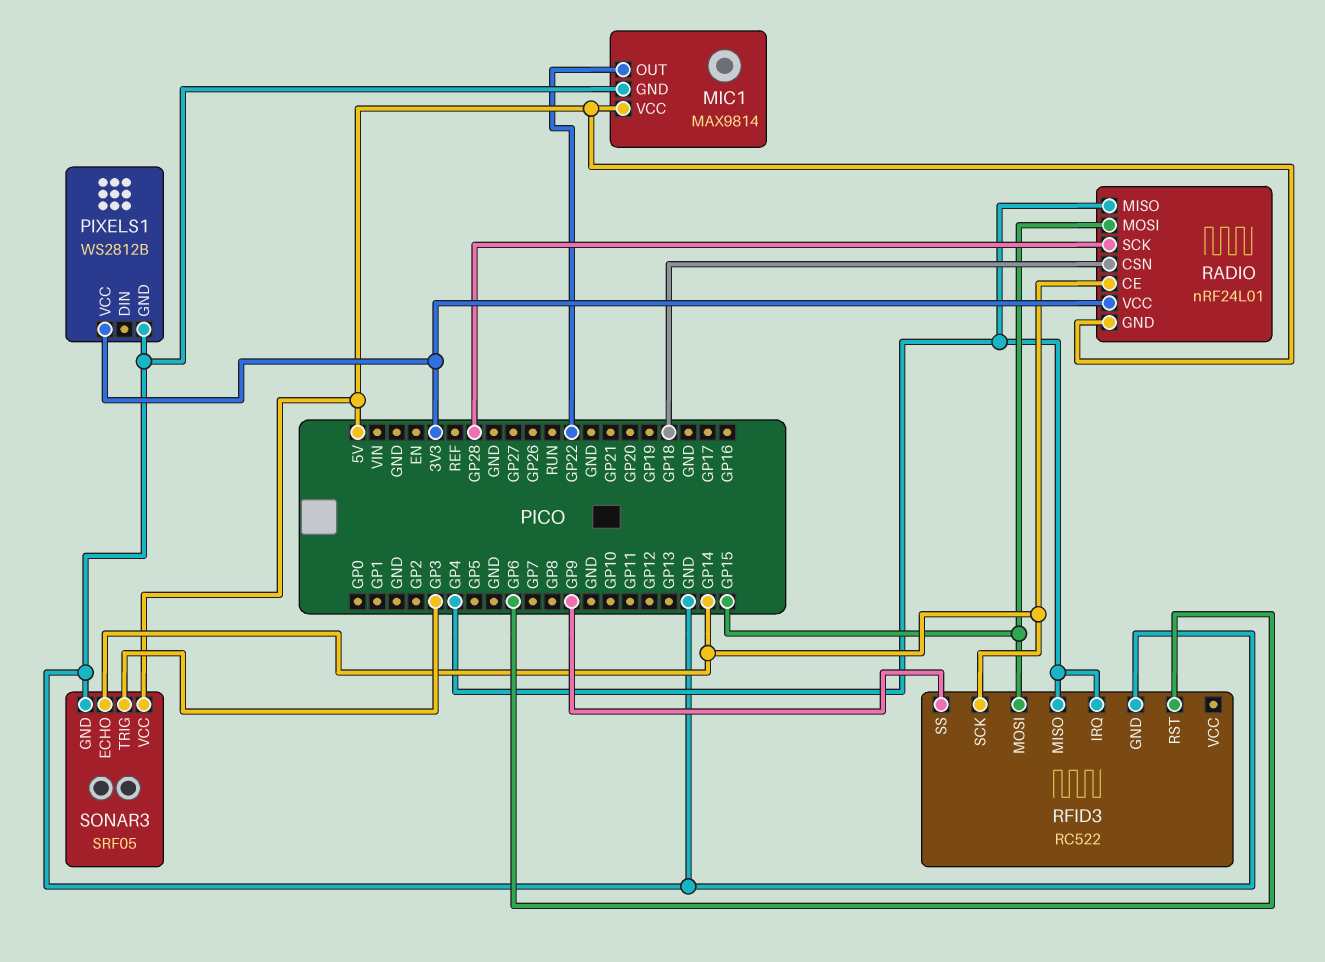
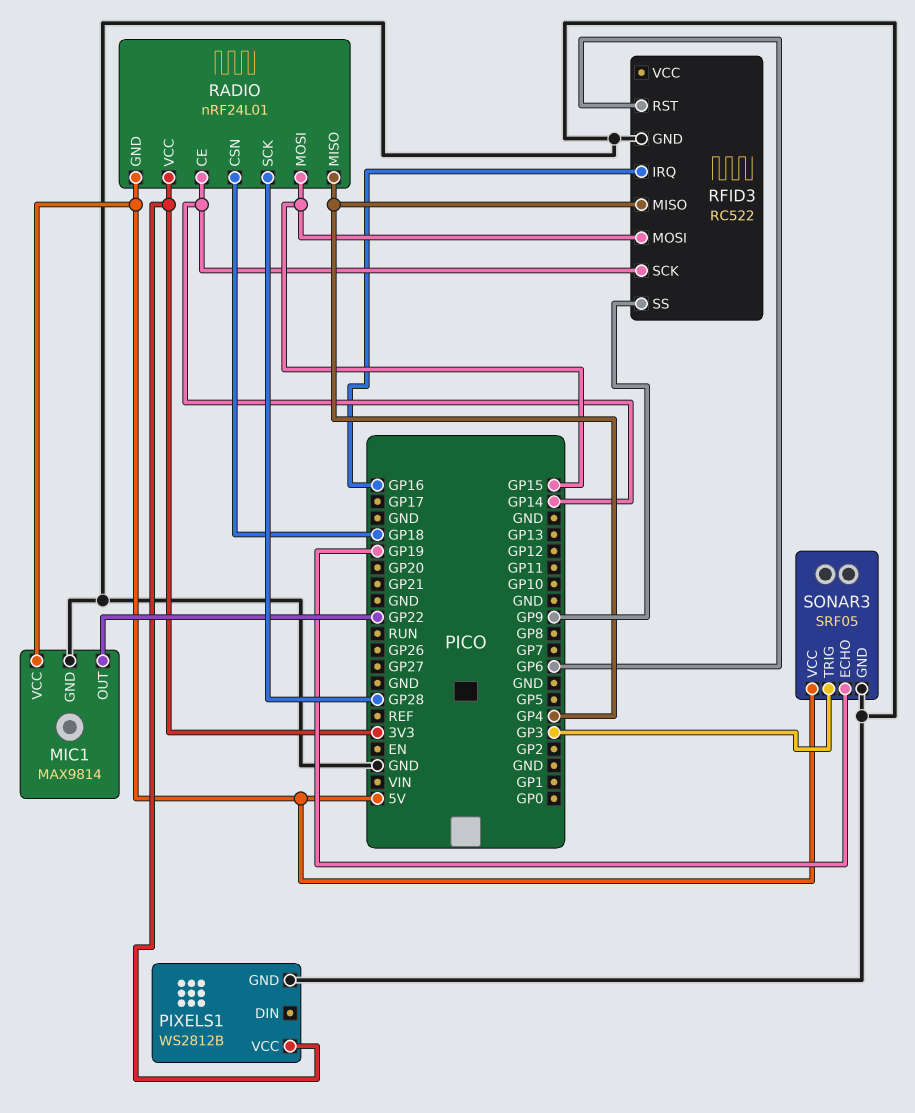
RFID3 pin IRQ: GP4 -> GP16
SONAR3 pin ECHO: GP14 -> GP19

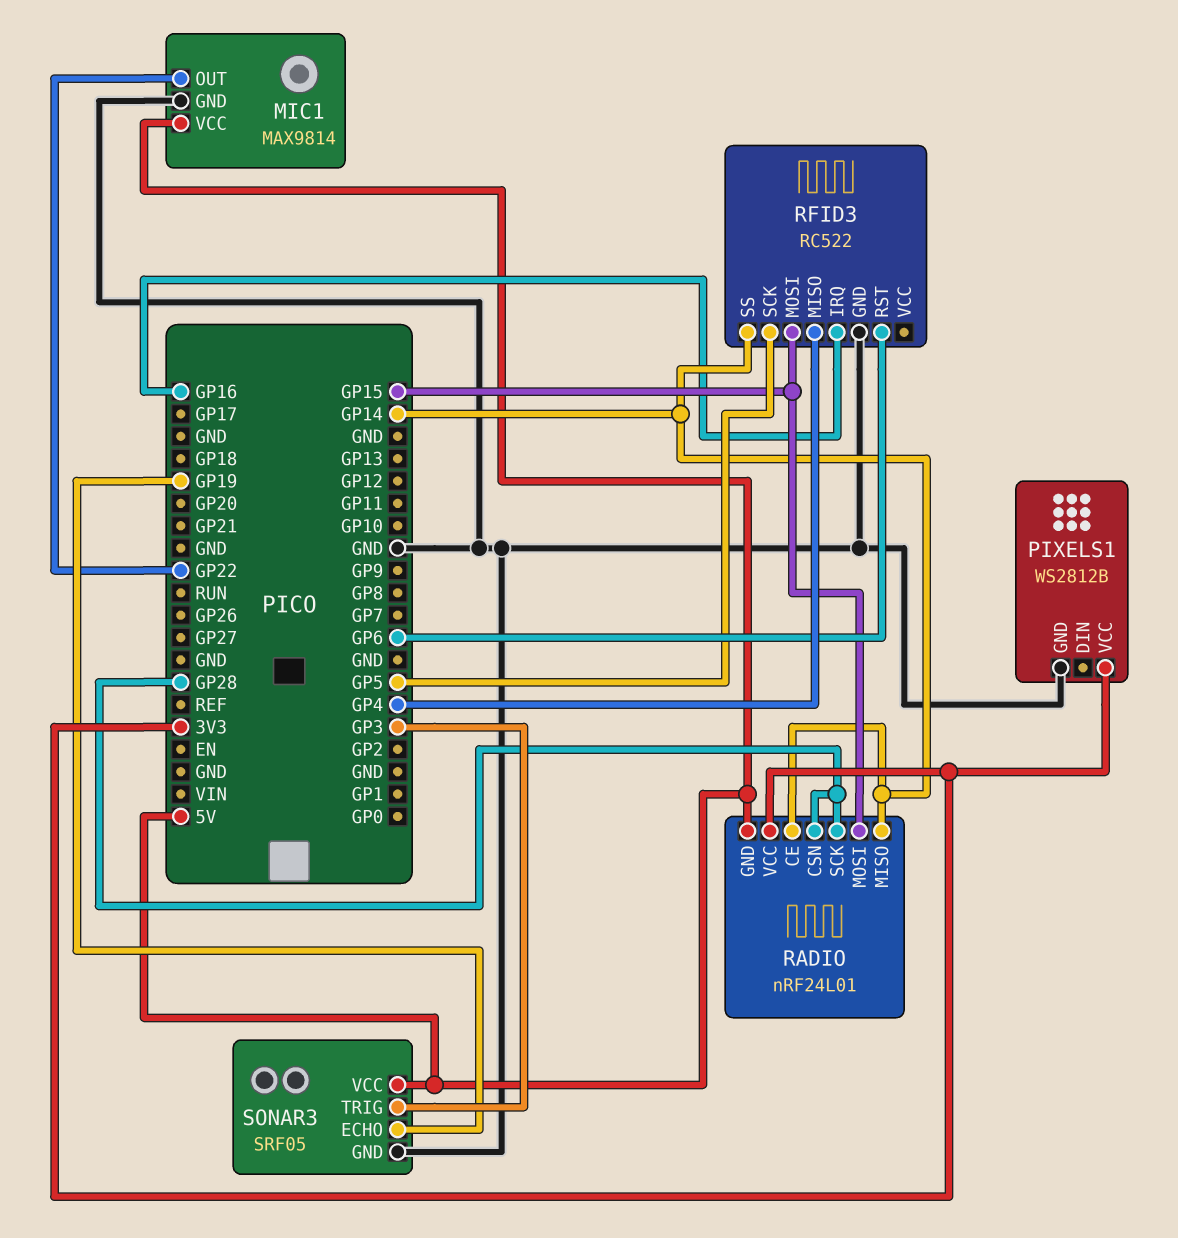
RADIO pin CSN: GP18 -> GP28
RADIO pin MISO: GP4 -> GP14
RFID3 pin SCK: GP14 -> GP5
RFID3 pin SS: GP9 -> GP14

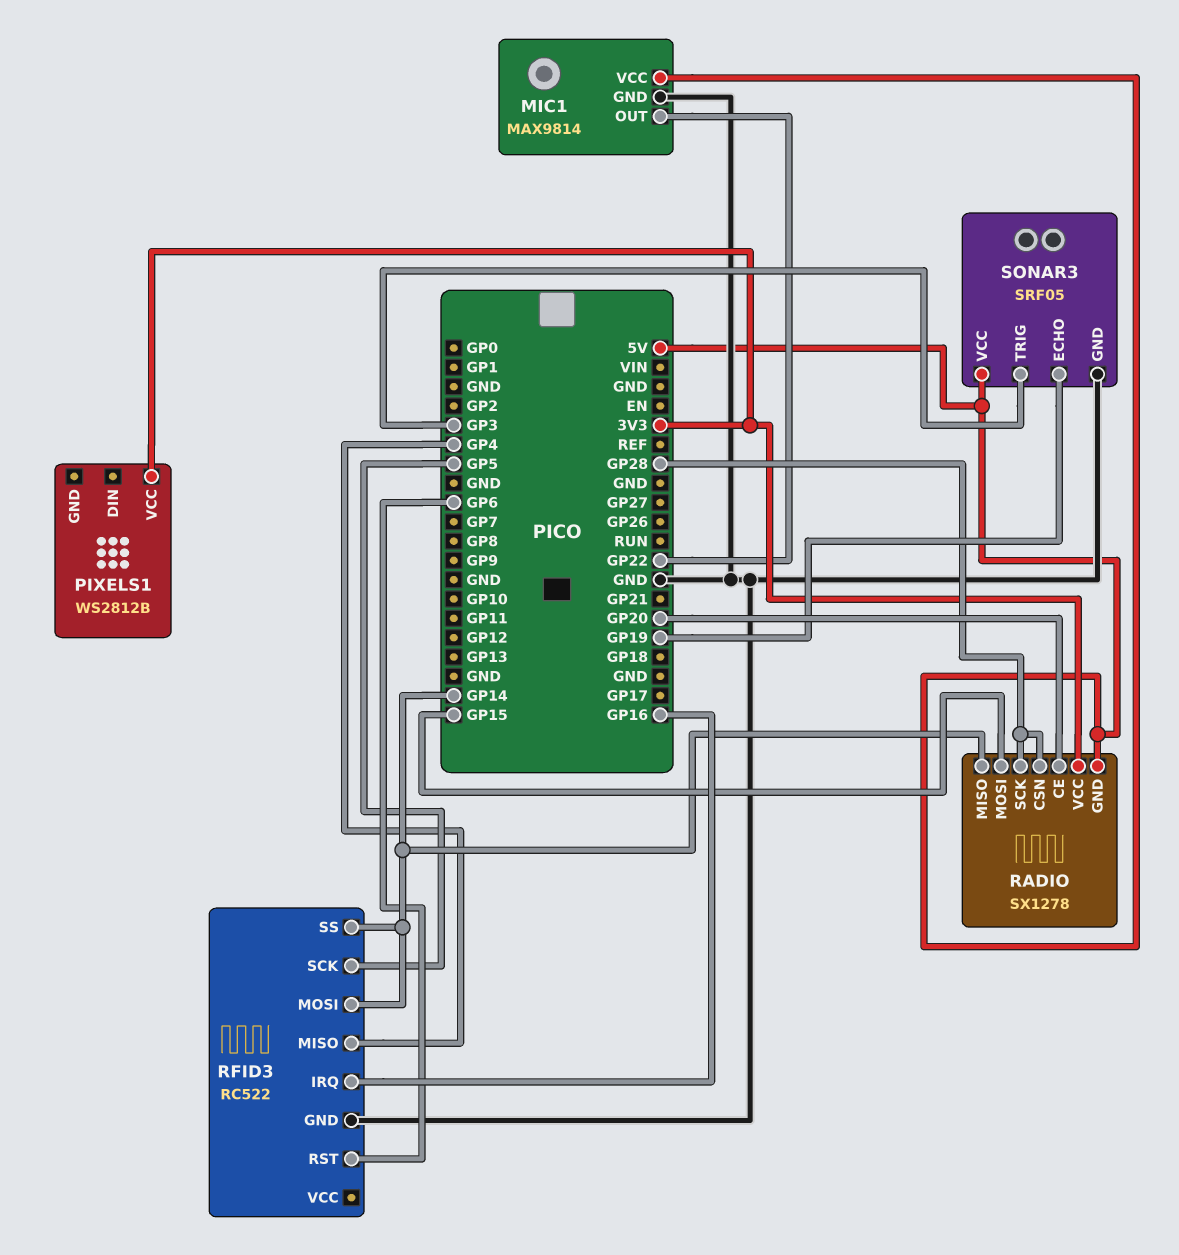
PIXELS1 pin GND: GND -> none
RADIO: nRF24L01 -> SX1278
RADIO pin CE: GP14 -> GP20
RFID3 pin MOSI: GP15 -> GP14

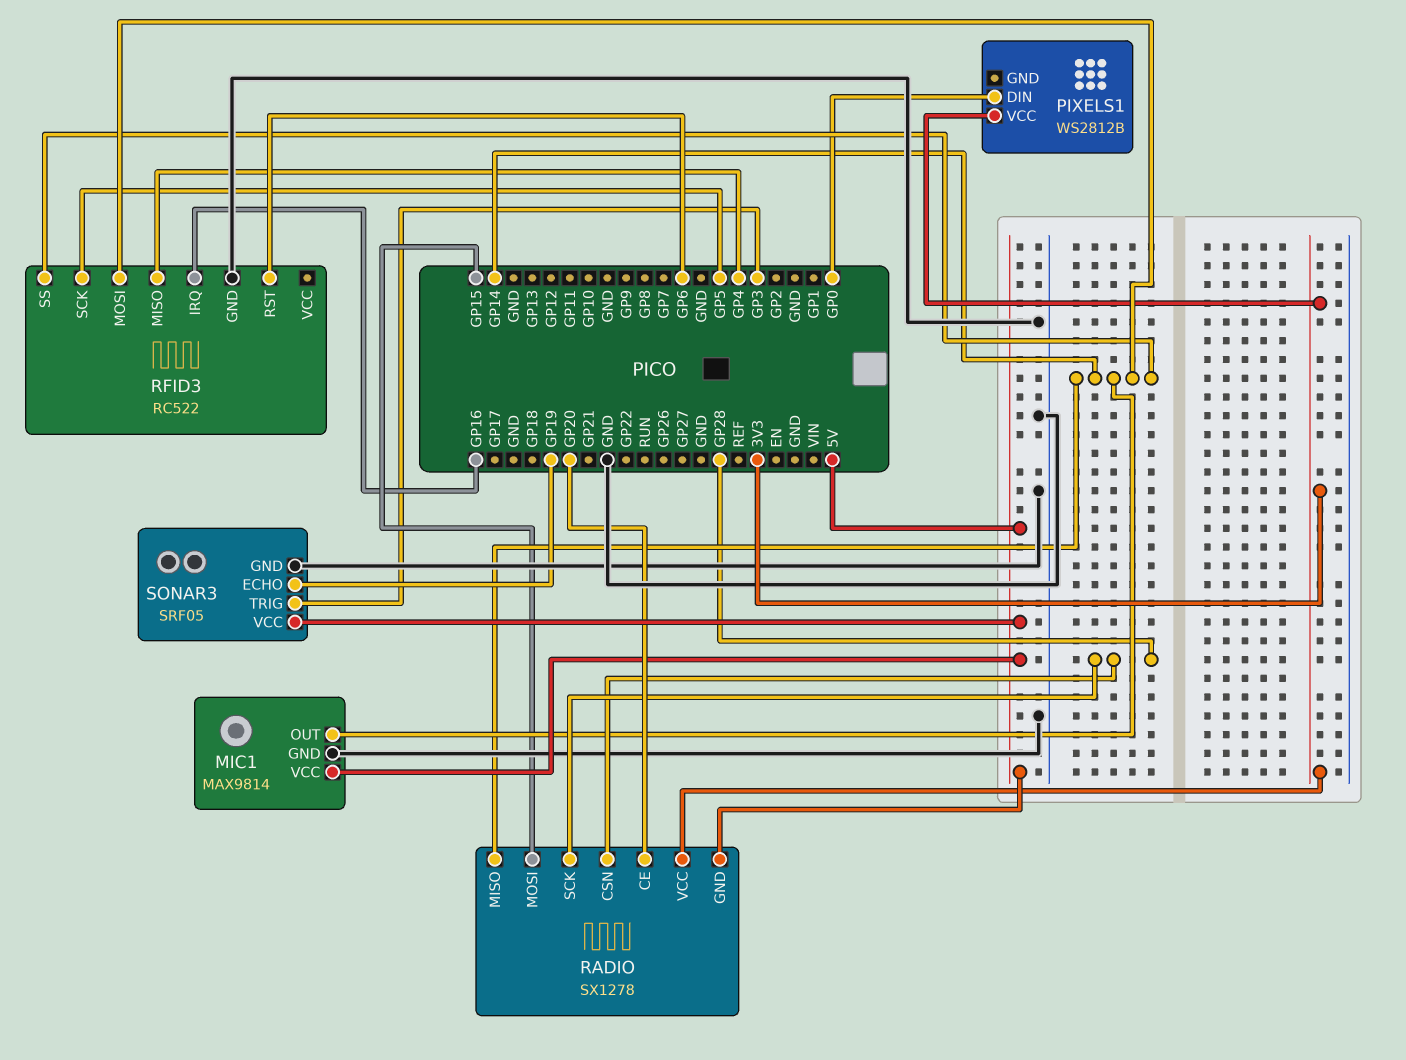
MIC1 pin OUT: GP22 -> GP14
PIXELS1 pin DIN: none -> GP0

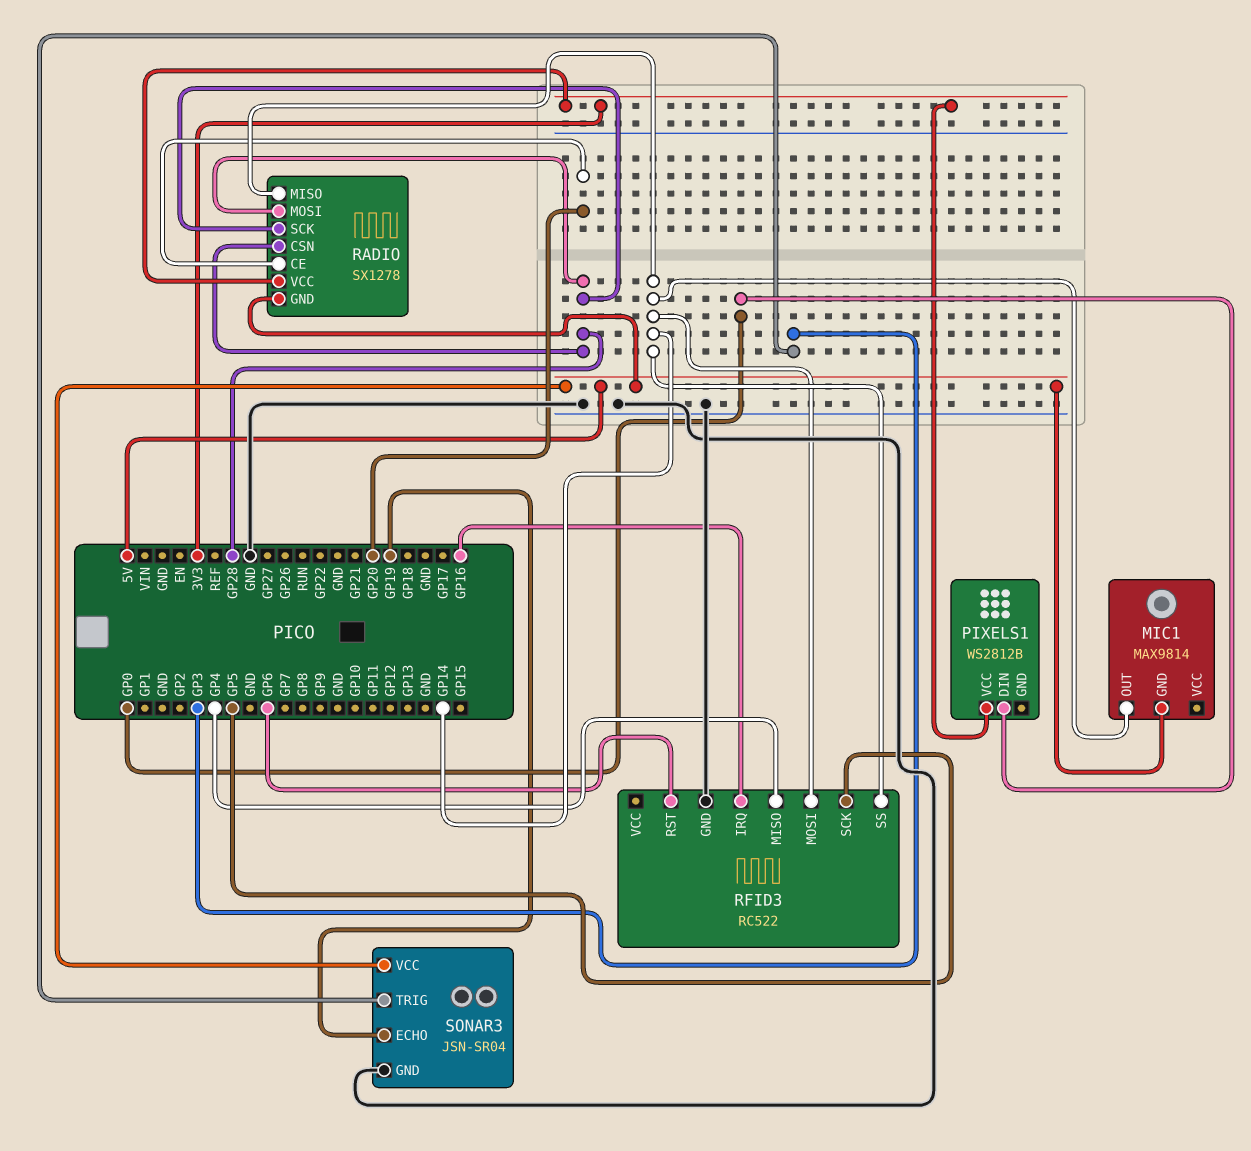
MIC1 pin GND: GND -> 5V
MIC1 pin VCC: 5V -> none
RADIO pin MOSI: GP15 -> GP28
SONAR3: SRF05 -> JSN-SR04

